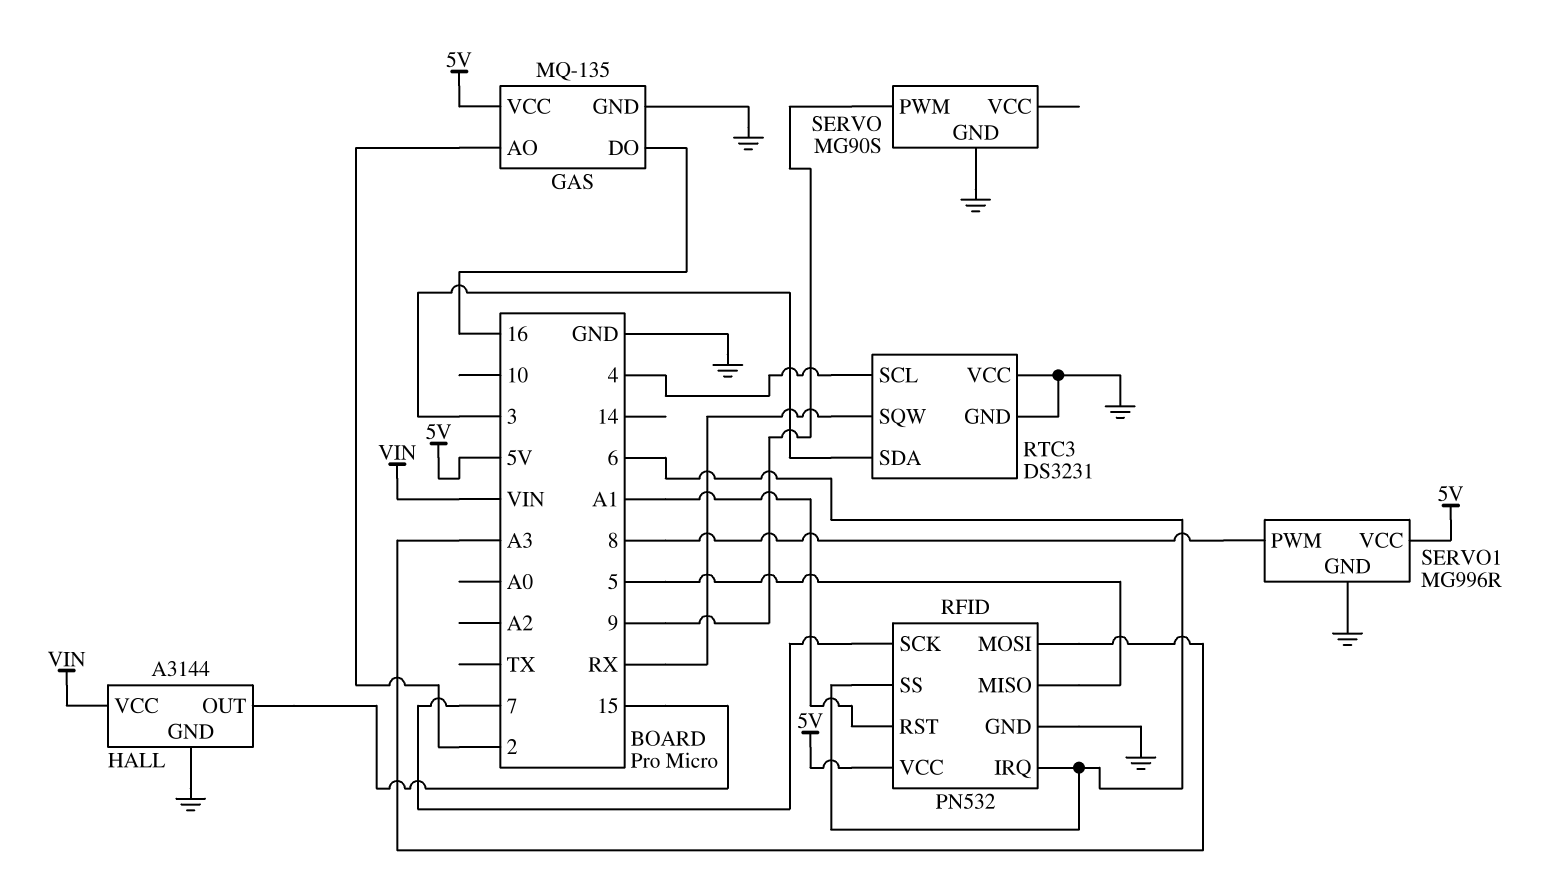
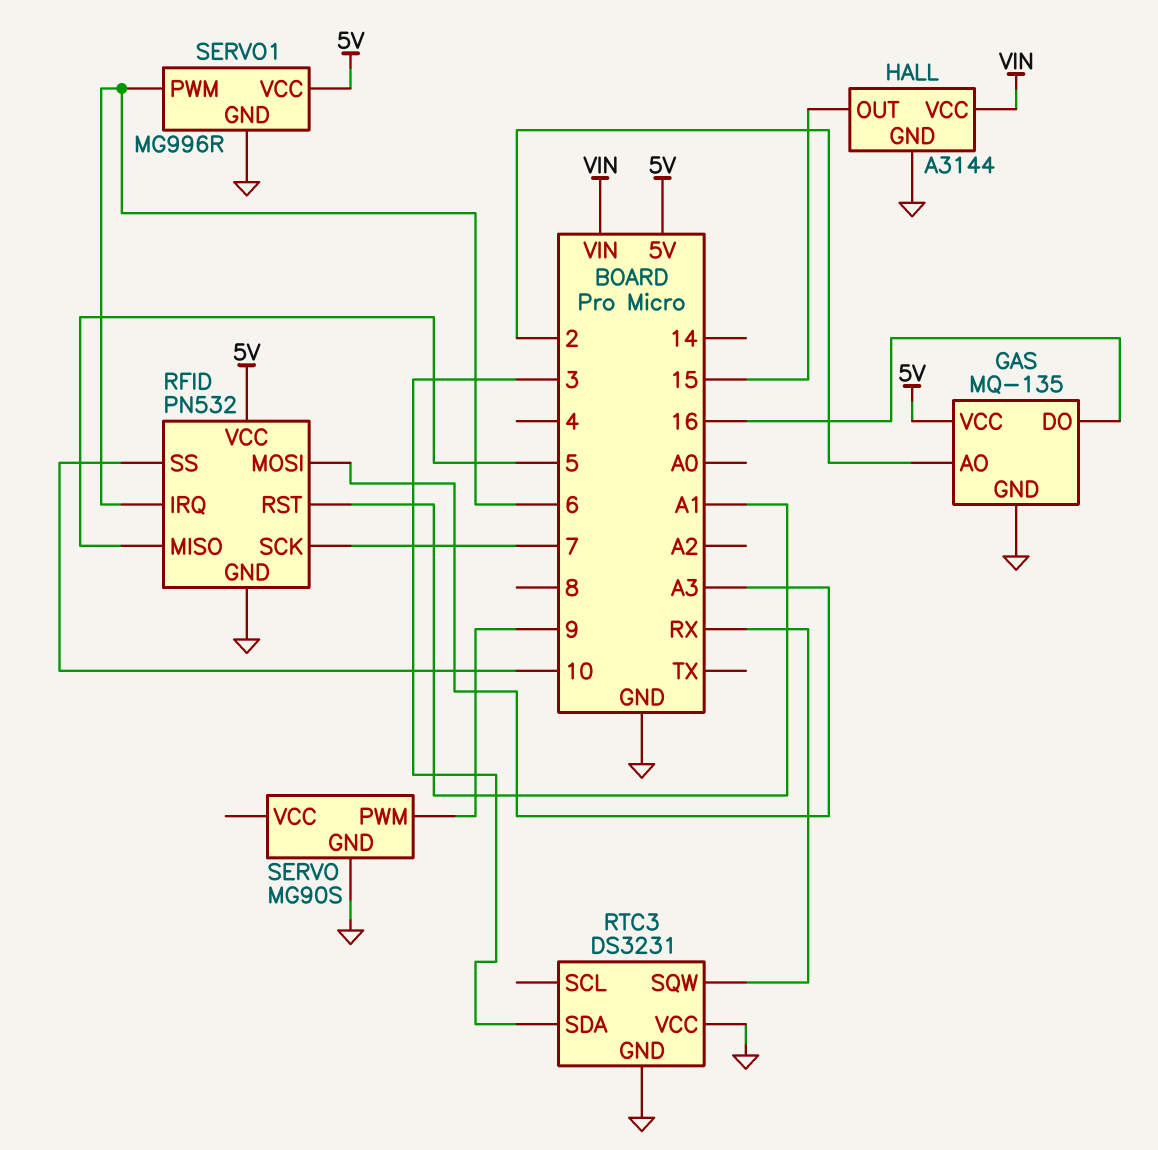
RFID pin SS: 6 -> 10
RTC3 pin SCL: 4 -> none
SERVO1 pin PWM: 8 -> 6

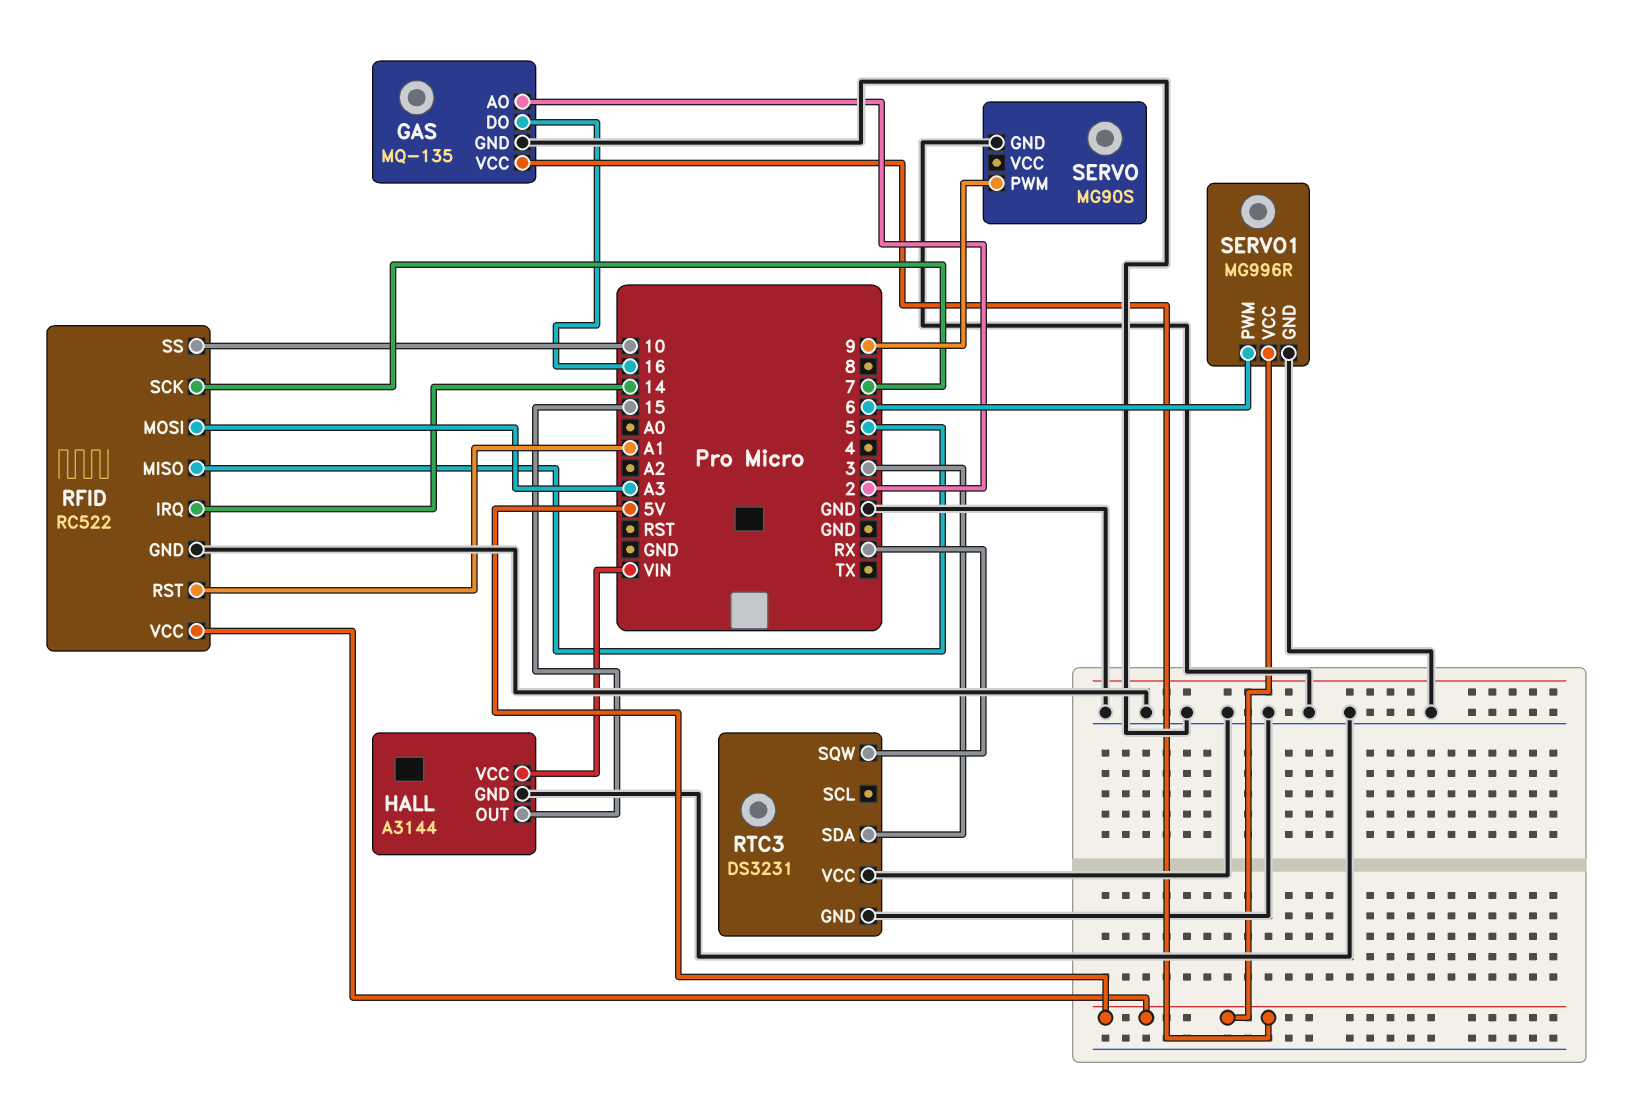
RFID: PN532 -> RC522
RFID pin IRQ: 6 -> 14

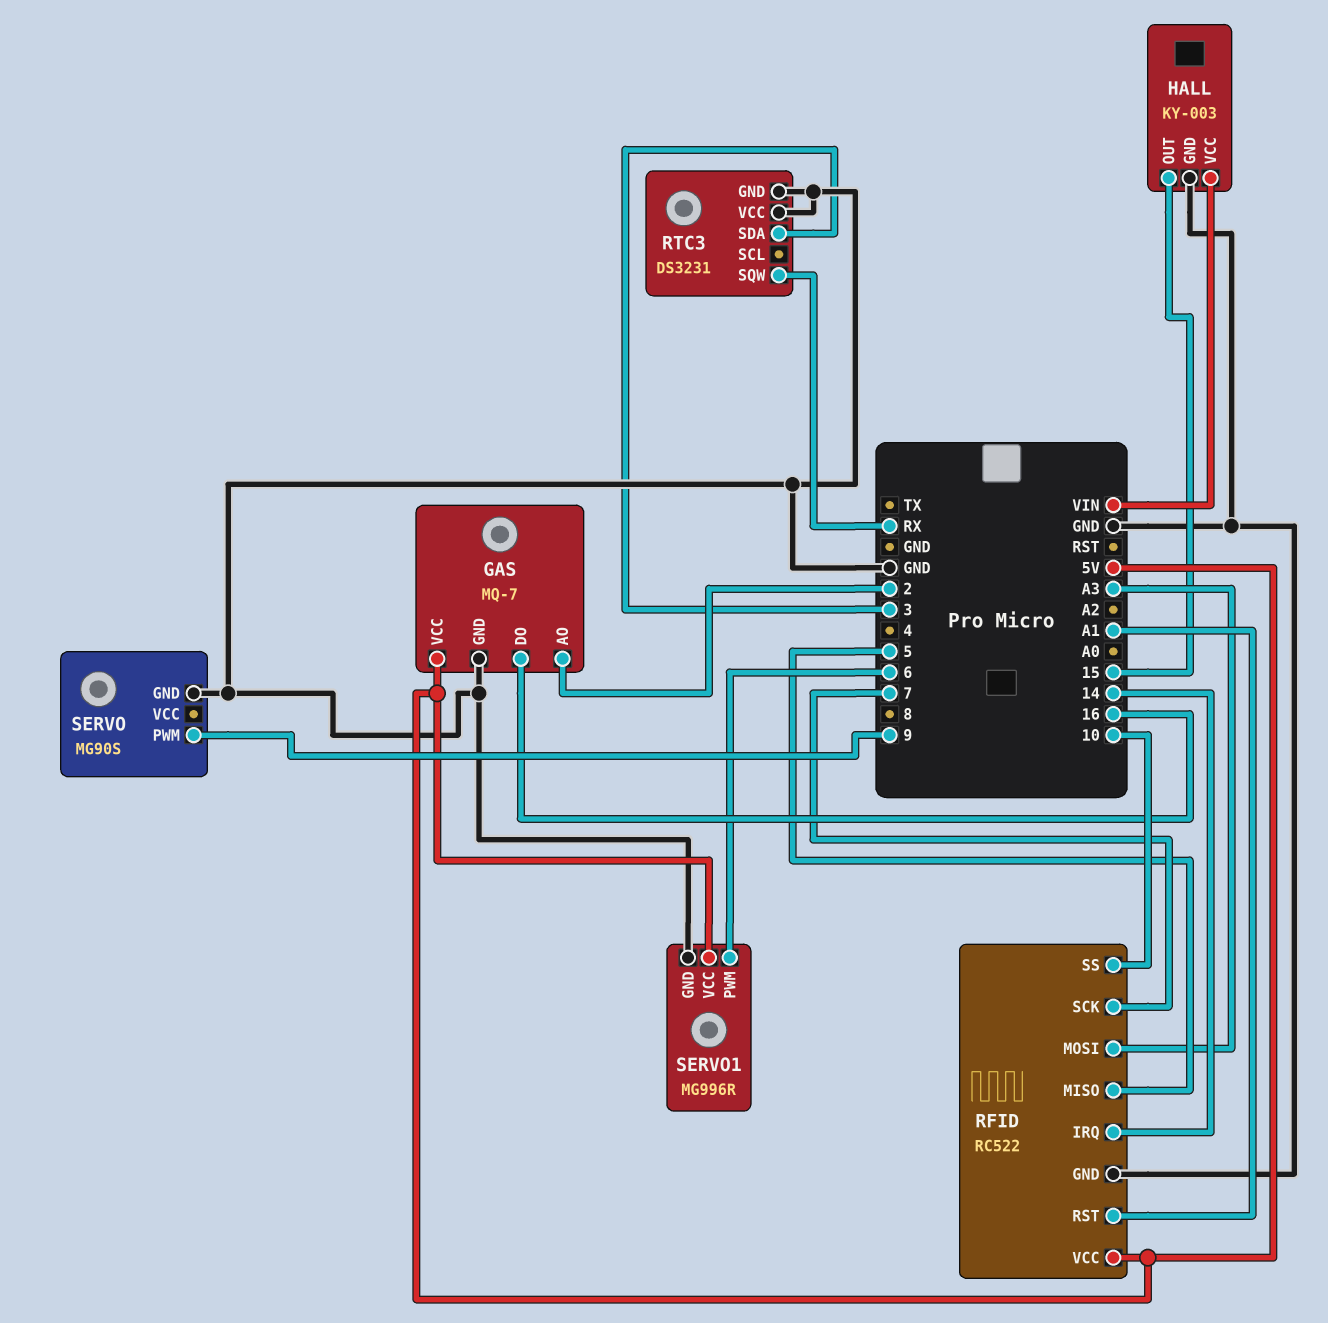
GAS: MQ-135 -> MQ-7
HALL: A3144 -> KY-003

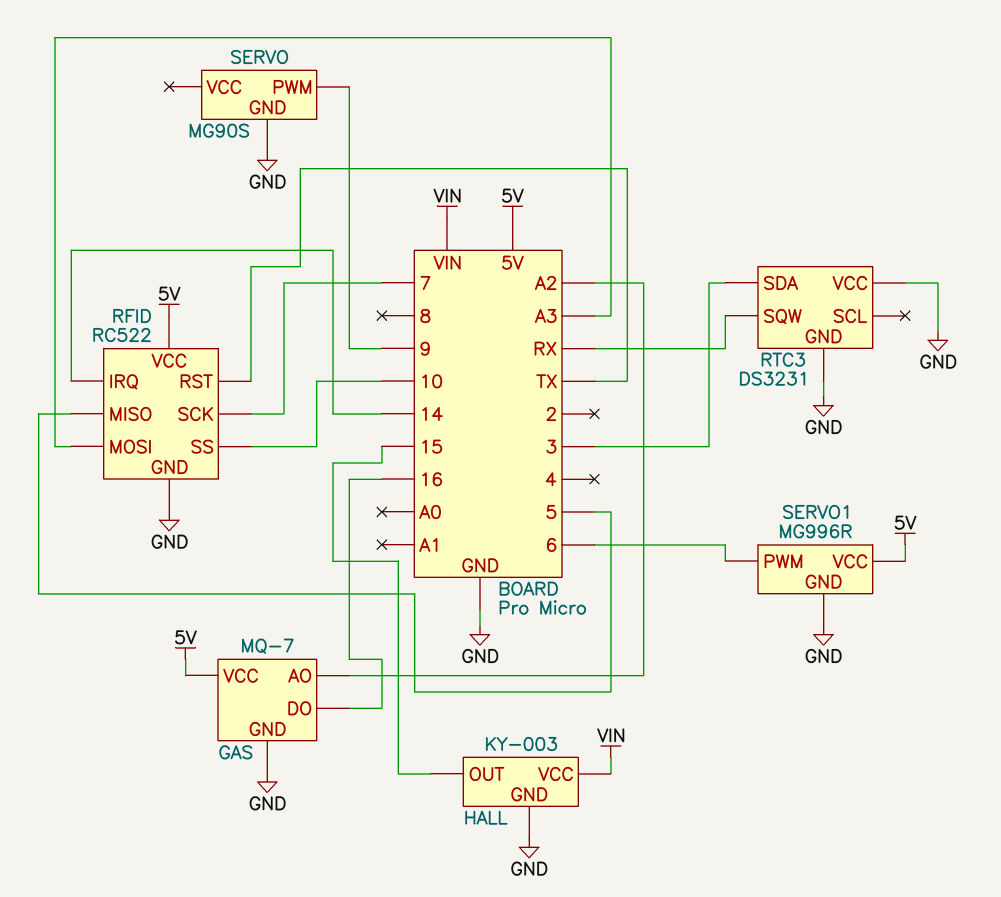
GAS pin AO: 2 -> A2
RFID pin RST: A1 -> TX

